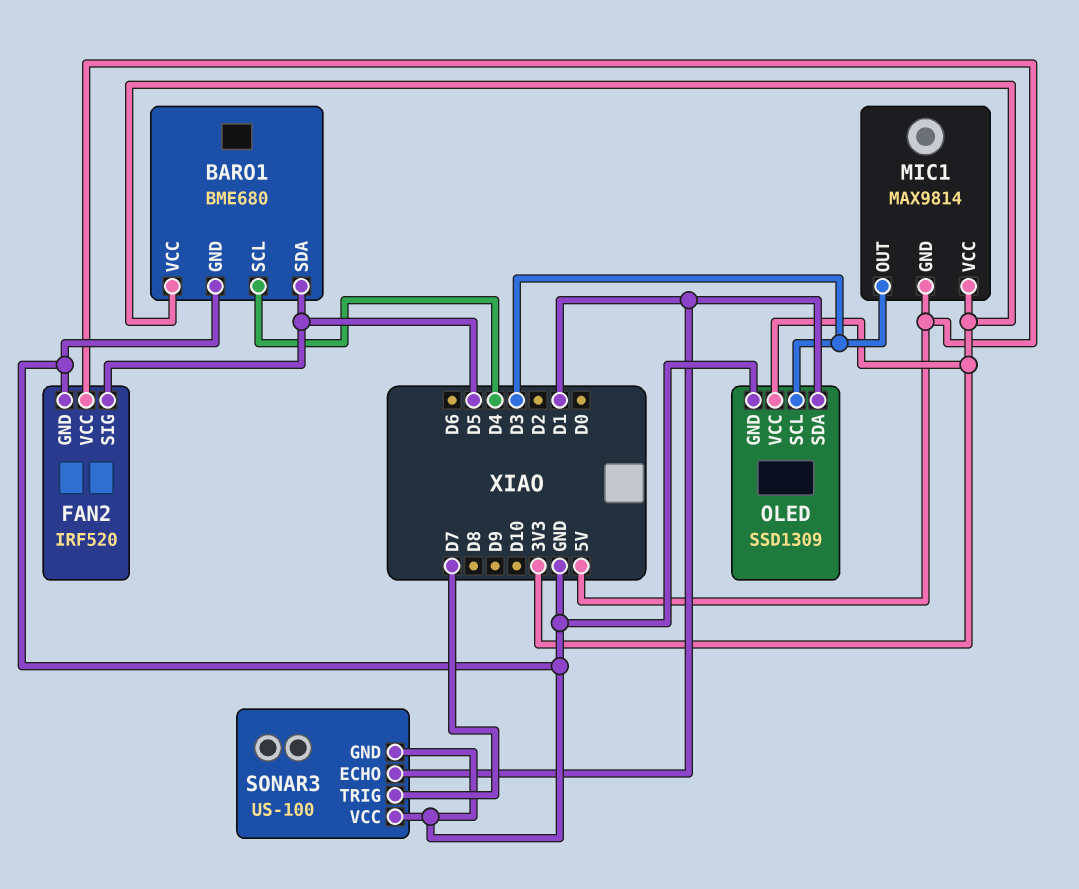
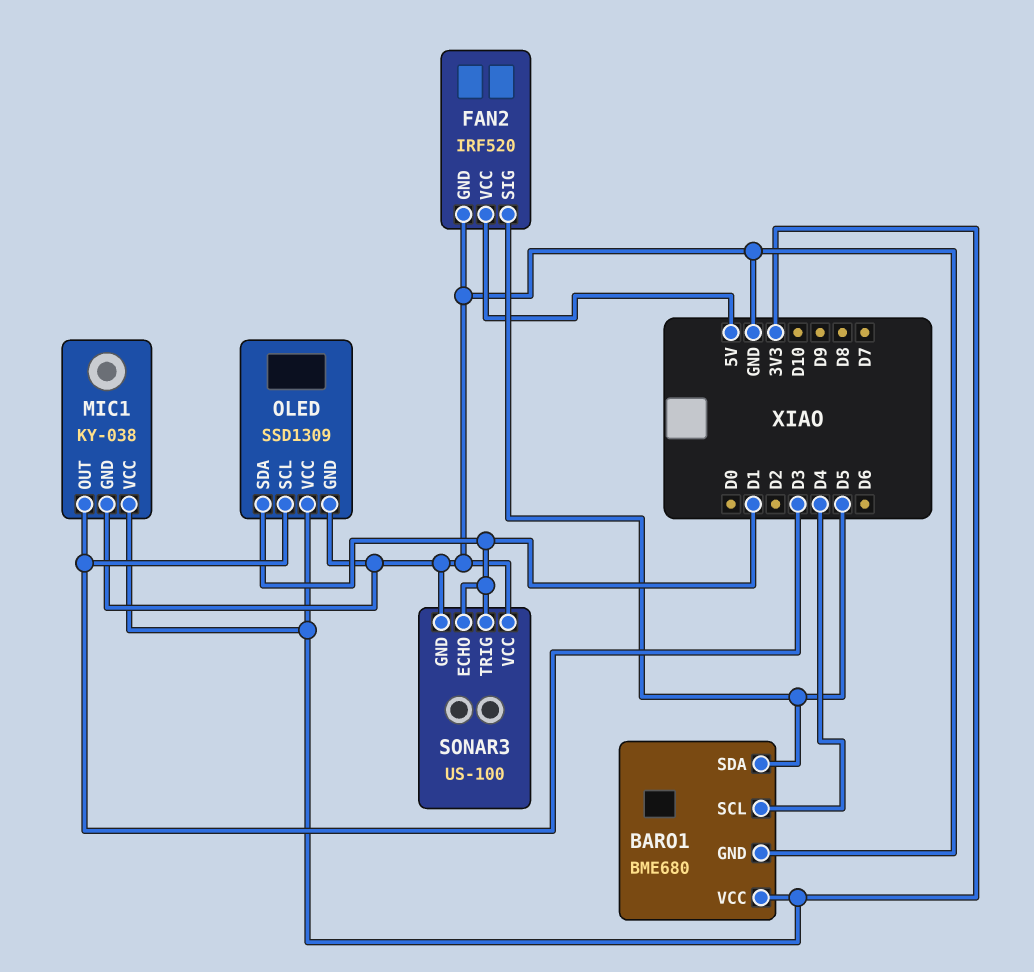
MIC1: MAX9814 -> KY-038
MIC1 pin GND: 5V -> GND
SONAR3 pin TRIG: D7 -> D1

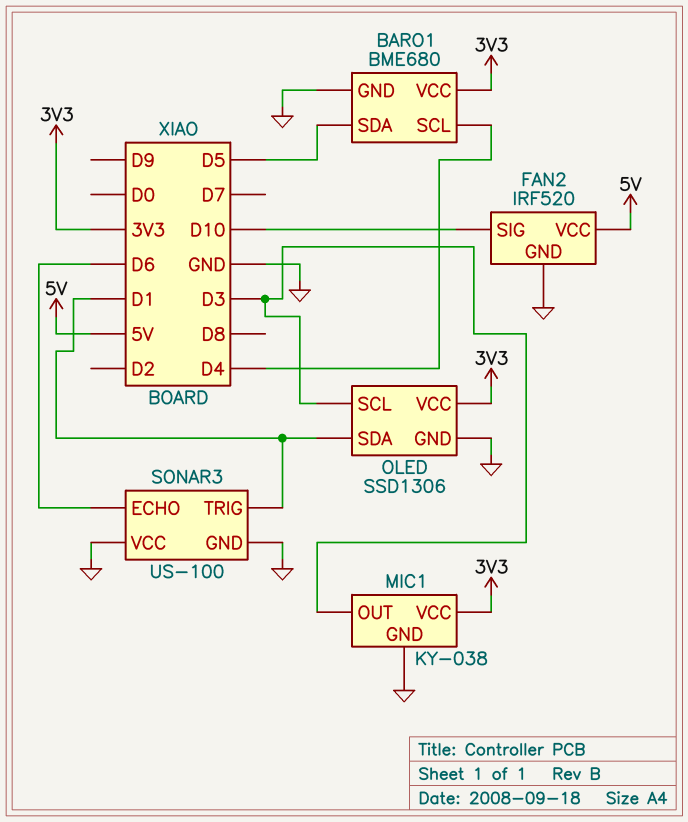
FAN2 pin SIG: D5 -> D10
OLED: SSD1309 -> SSD1306
SONAR3 pin ECHO: D1 -> D6

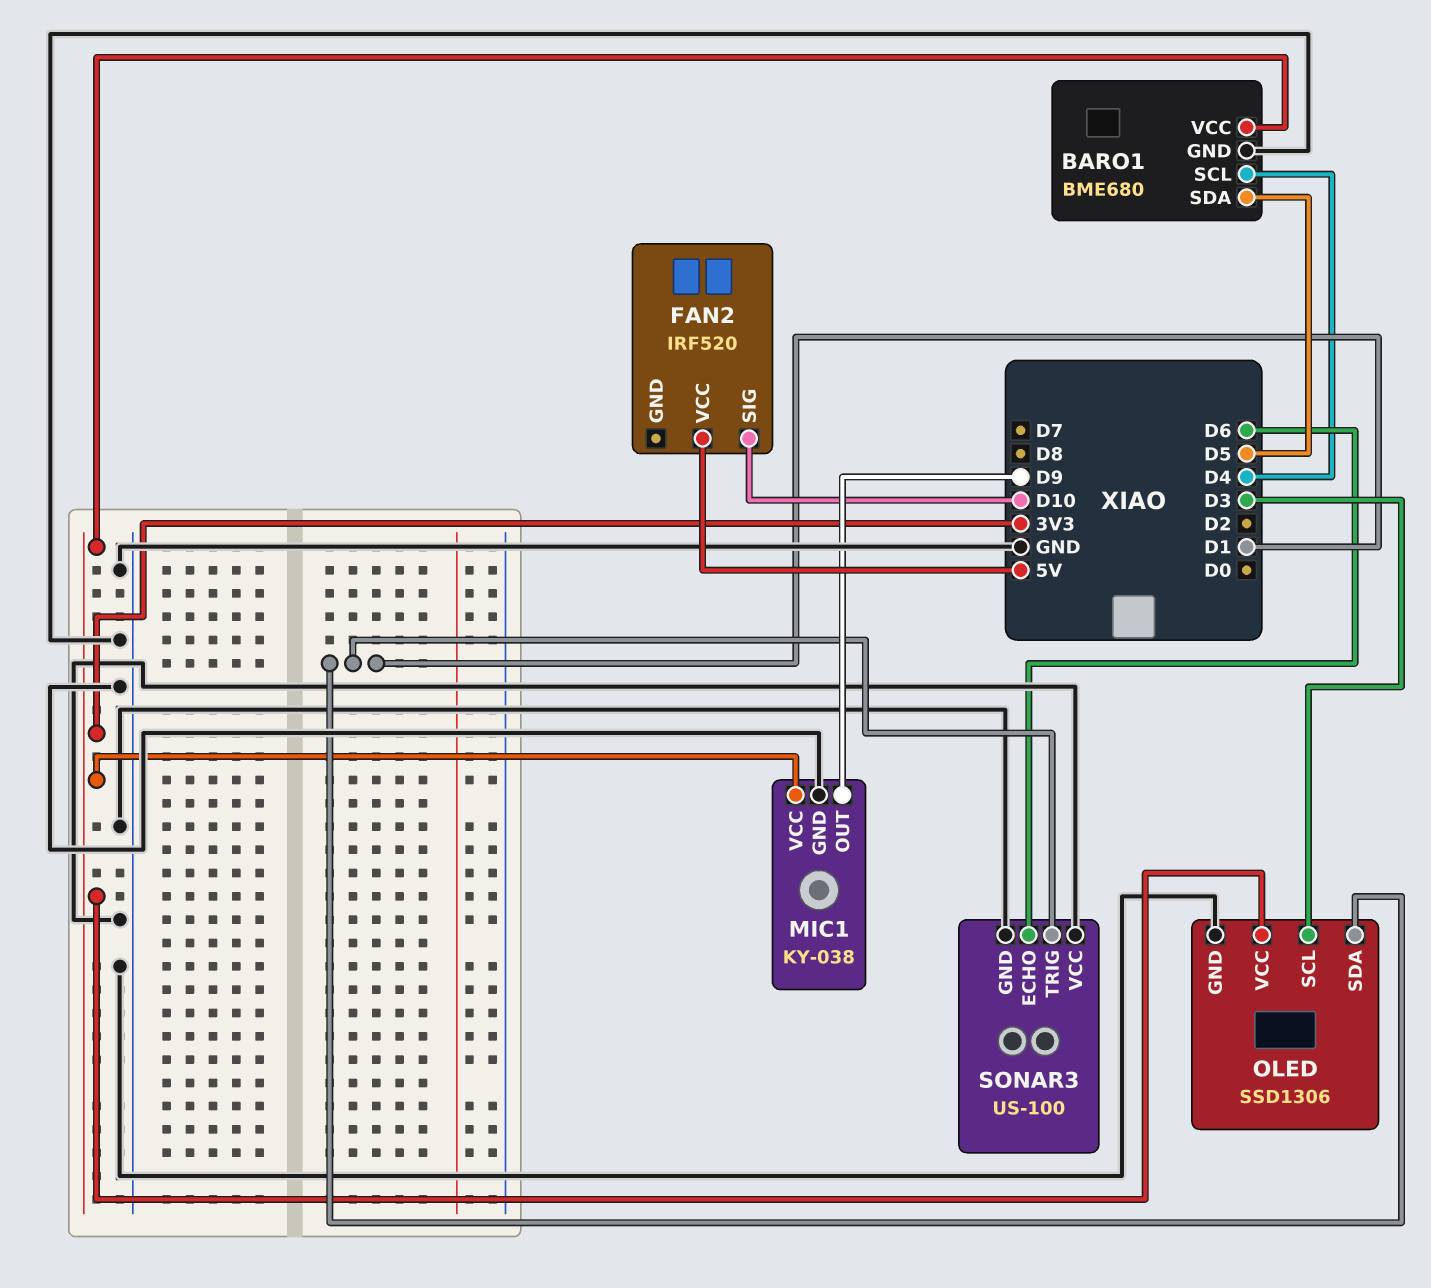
FAN2 pin GND: GND -> none
MIC1 pin OUT: D3 -> D9

